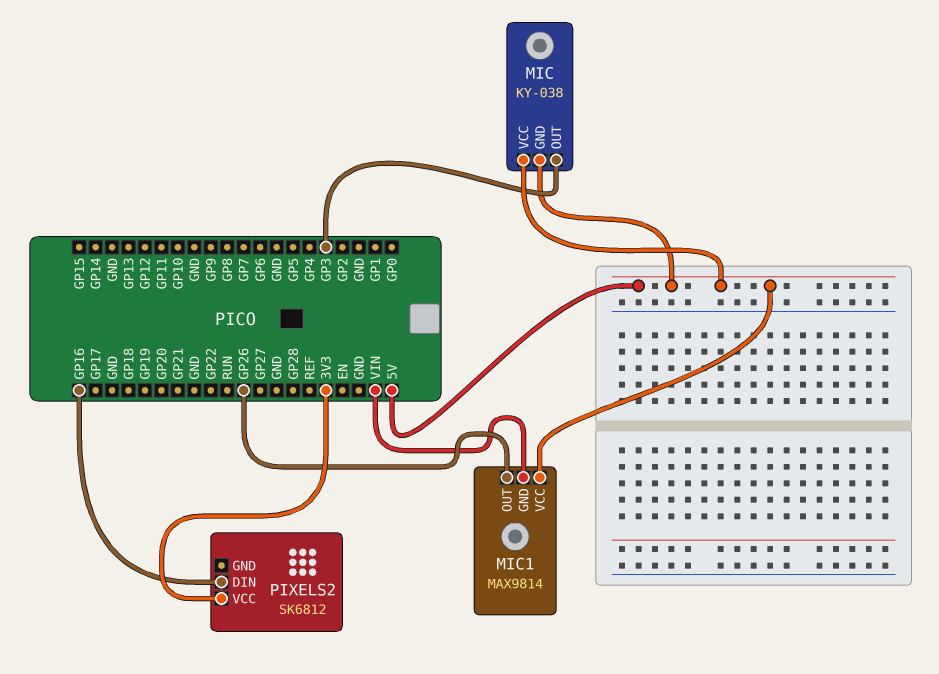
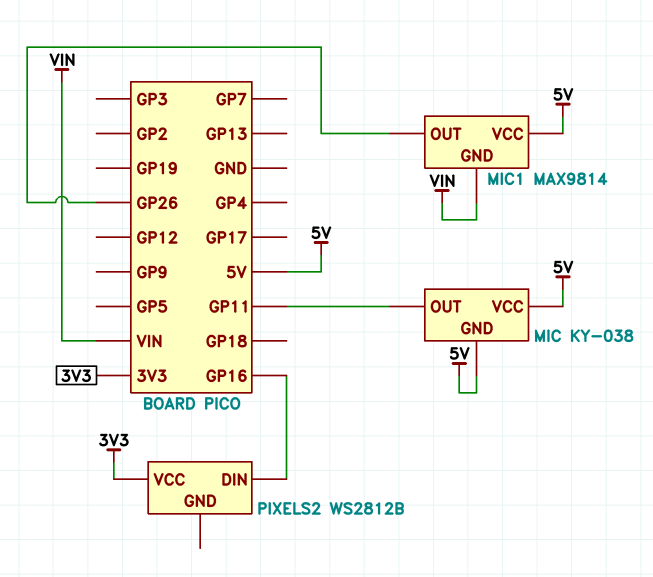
MIC pin OUT: GP3 -> GP11
PIXELS2: SK6812 -> WS2812B

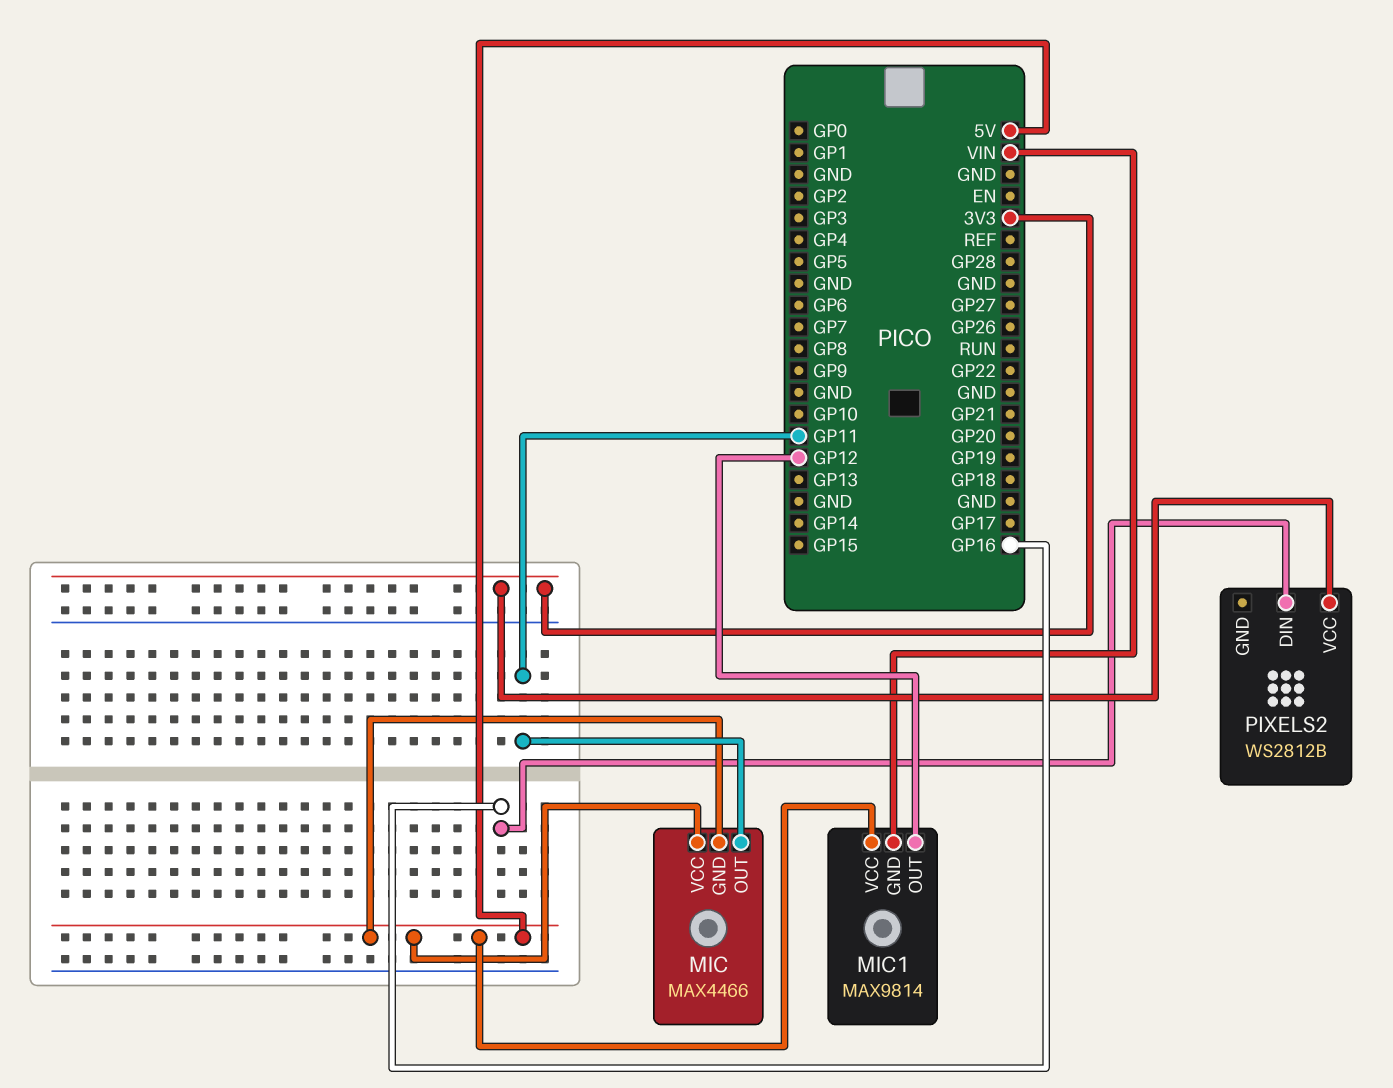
MIC: KY-038 -> MAX4466
MIC1 pin OUT: GP26 -> GP12

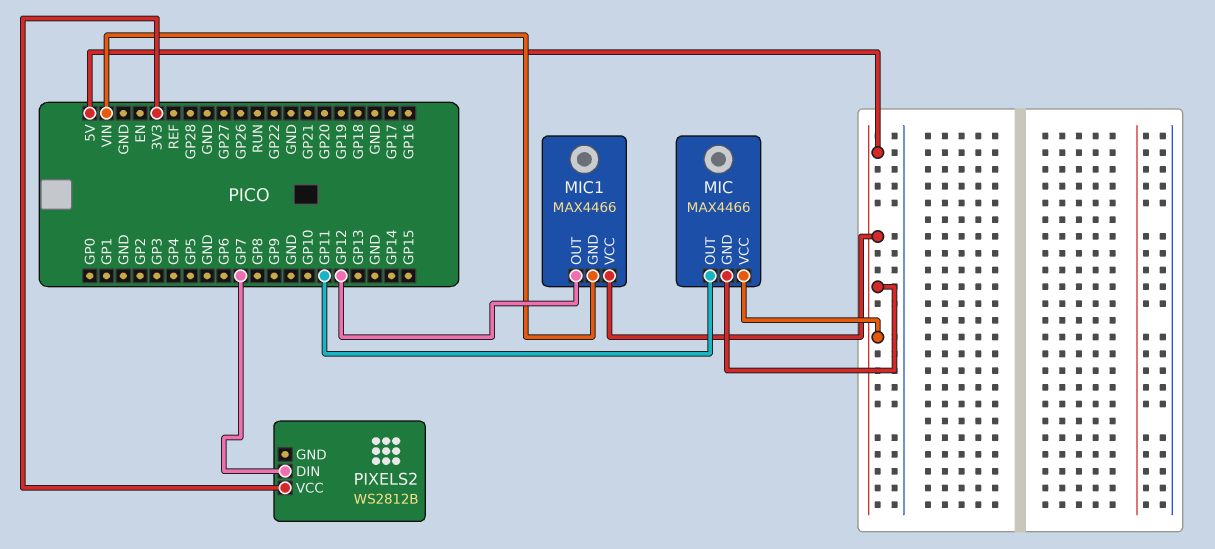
MIC1: MAX9814 -> MAX4466
PIXELS2 pin DIN: GP16 -> GP7

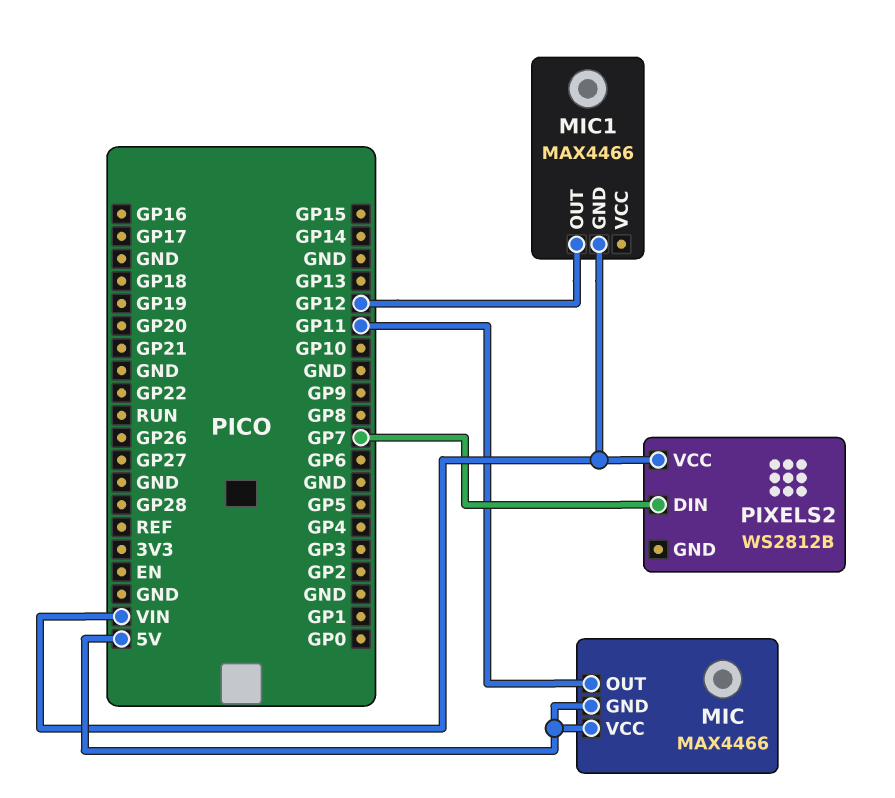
MIC1 pin VCC: 5V -> none
PIXELS2 pin VCC: 3V3 -> VIN

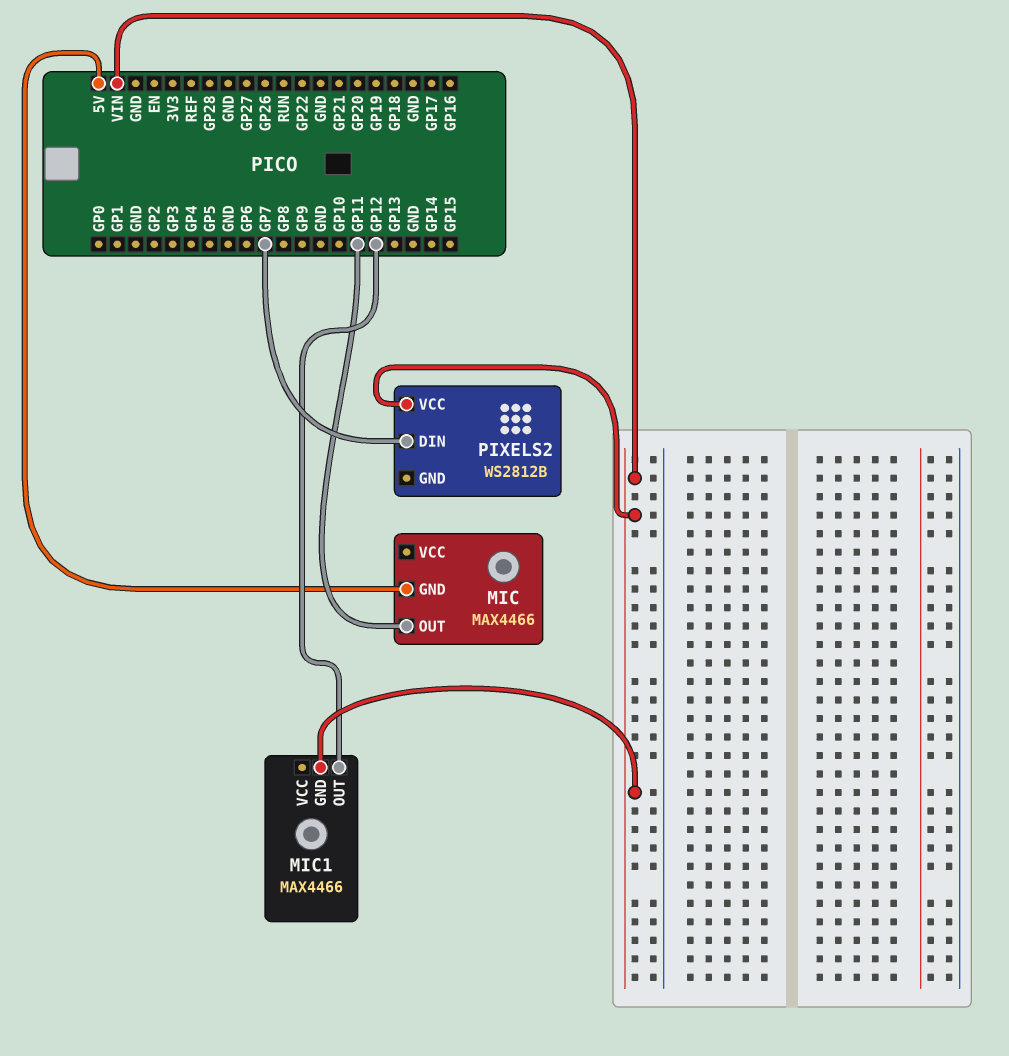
MIC pin VCC: 5V -> none

